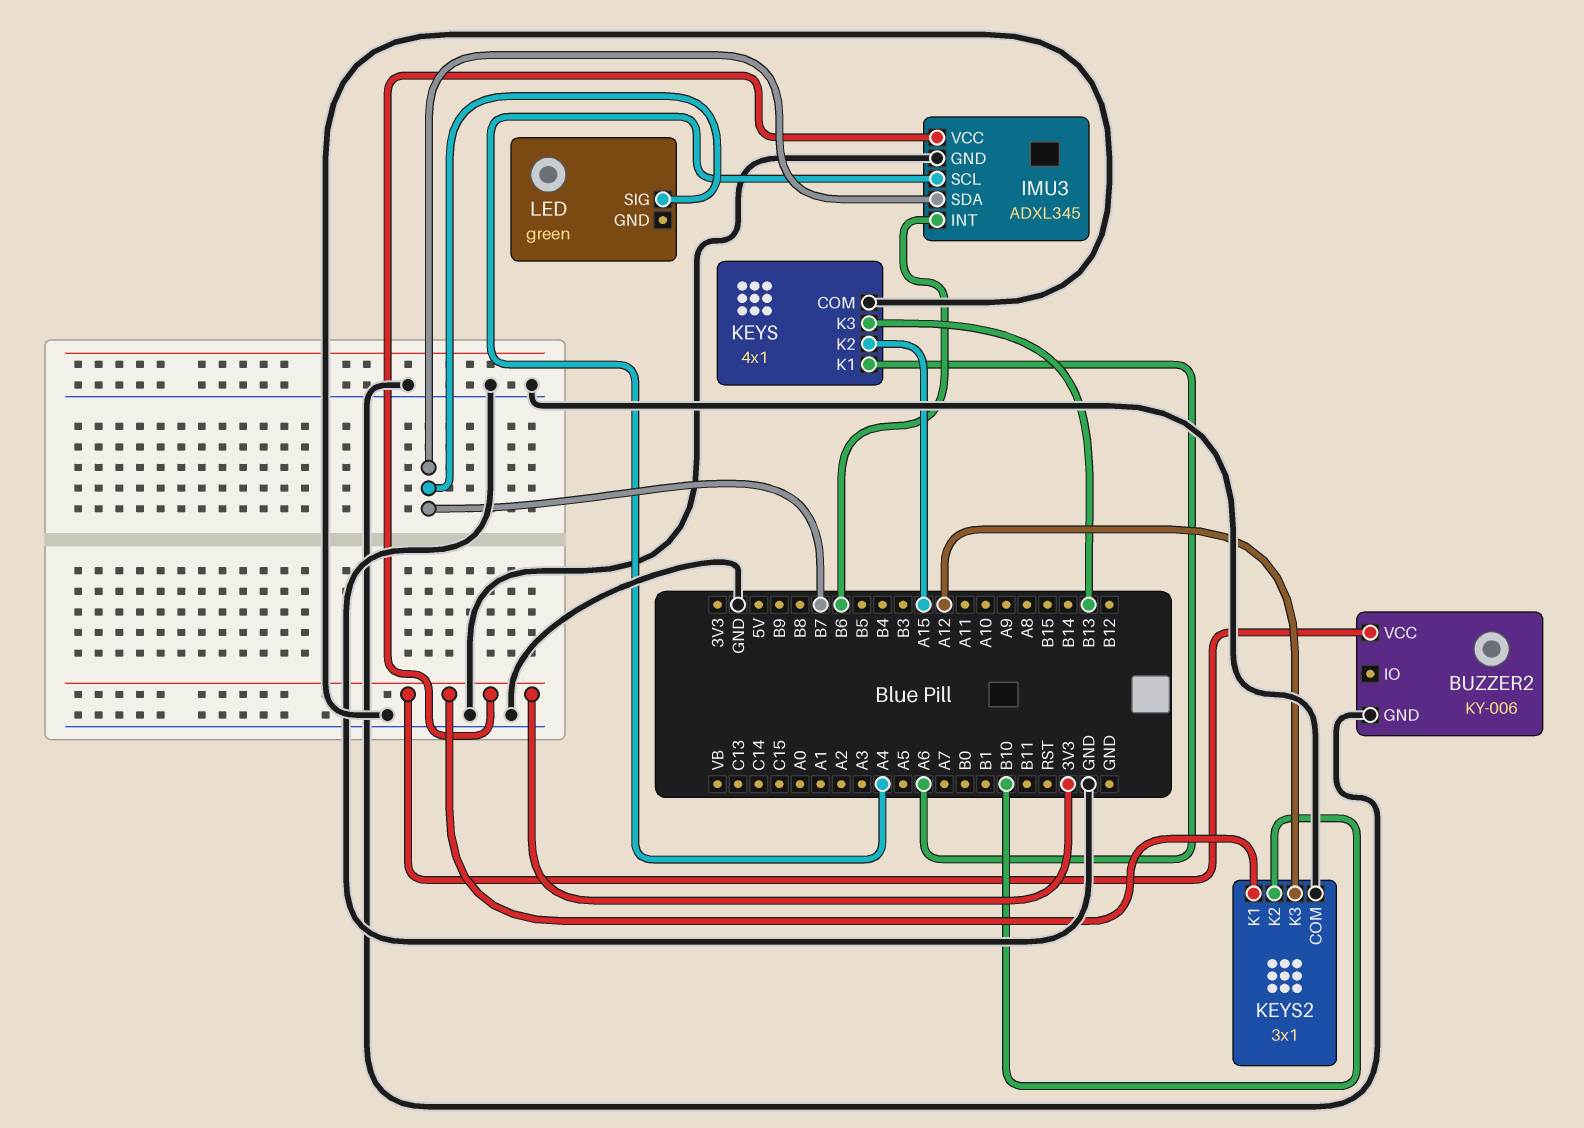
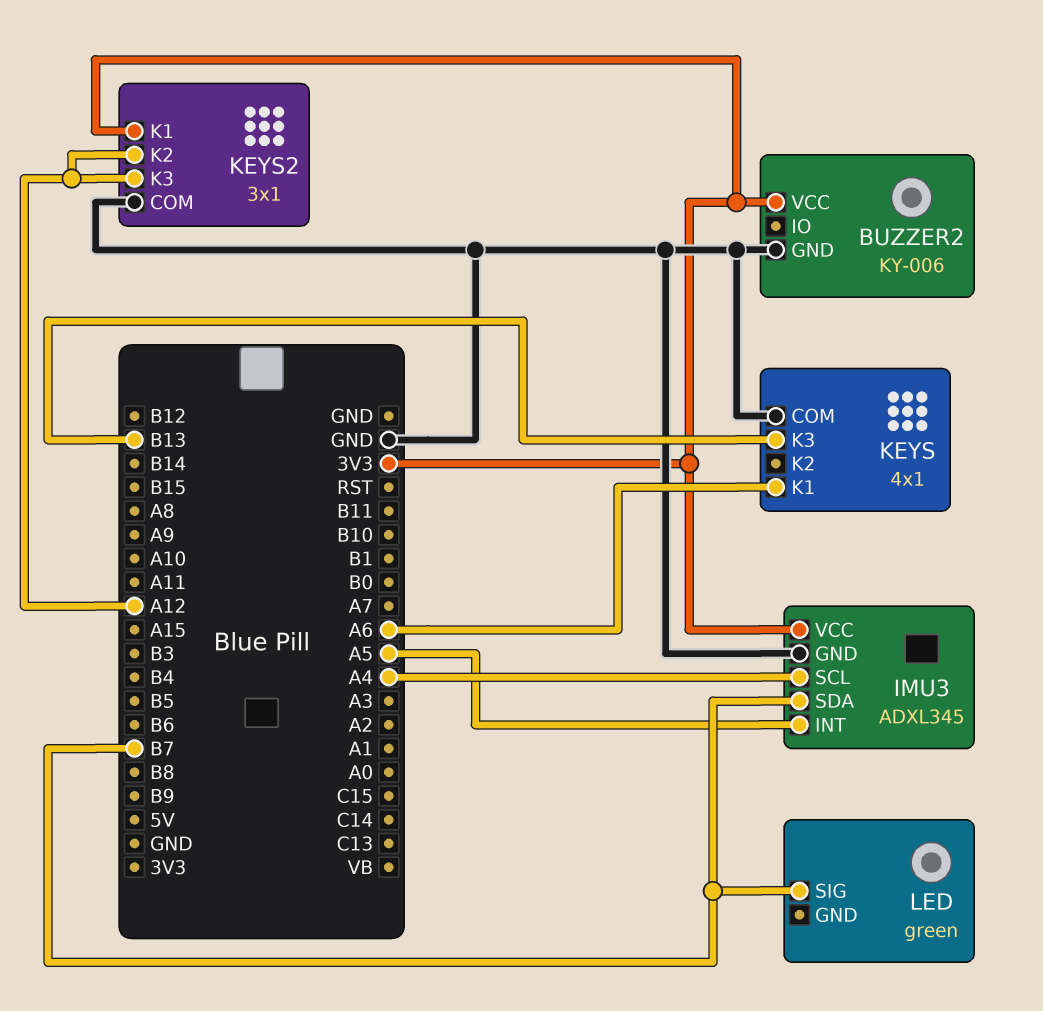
IMU3 pin INT: B6 -> A5
KEYS pin K2: A15 -> none
KEYS2 pin K2: B10 -> A12

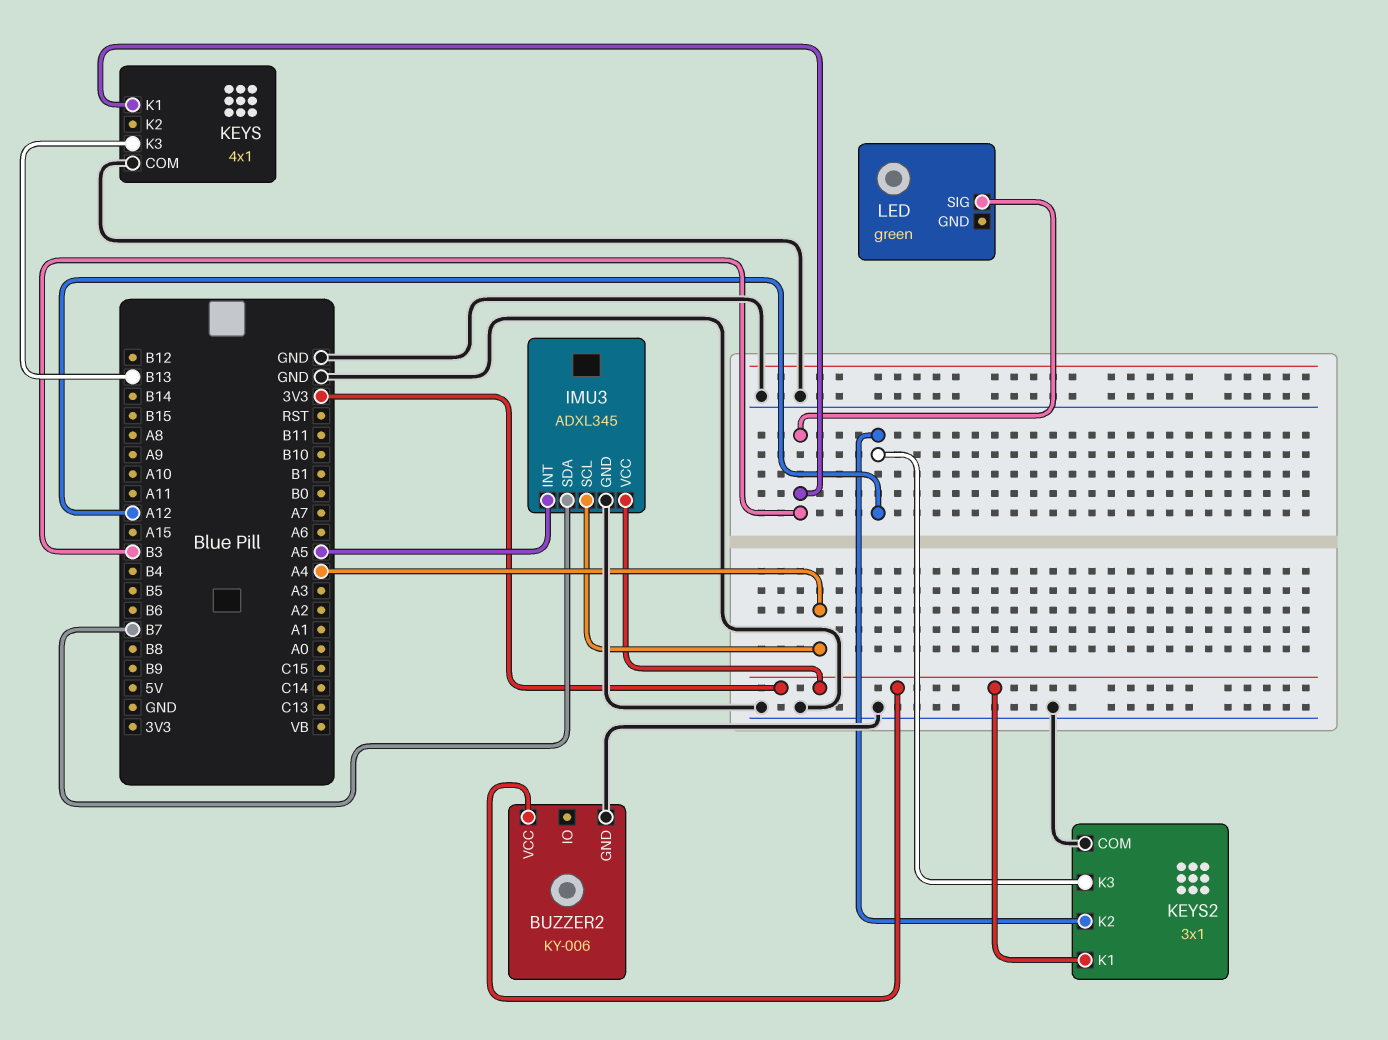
KEYS pin K1: A6 -> B3
LED pin SIG: B7 -> B3

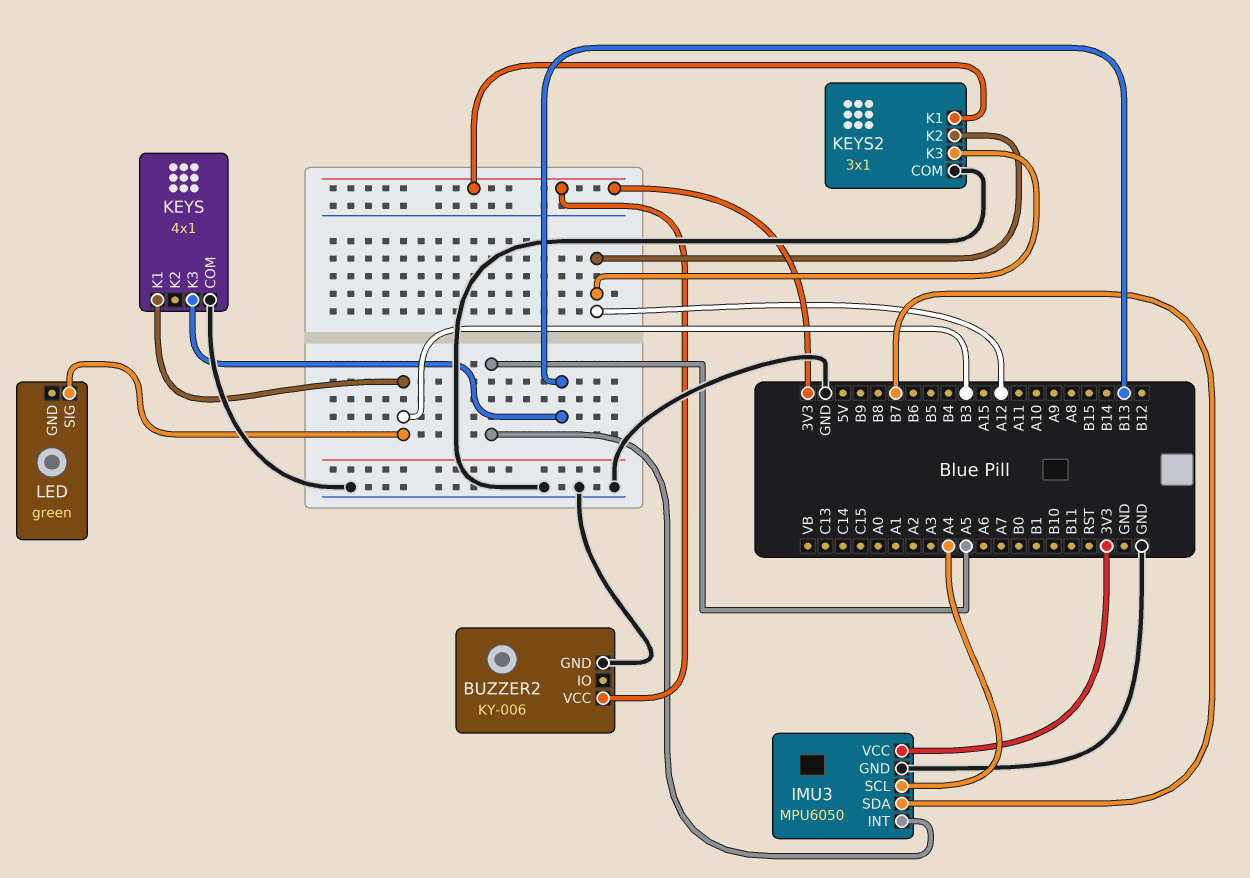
IMU3: ADXL345 -> MPU6050

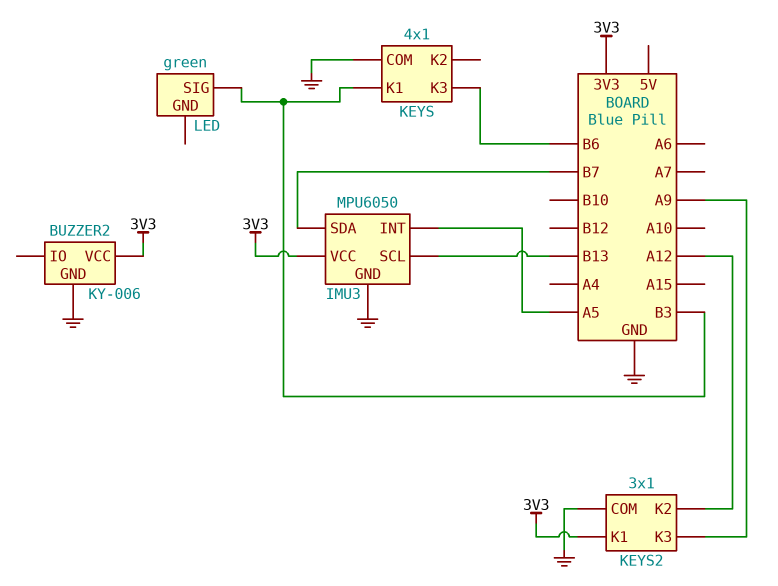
IMU3 pin SCL: A4 -> B13
KEYS pin K3: B13 -> B6
KEYS2 pin K3: A12 -> A9

